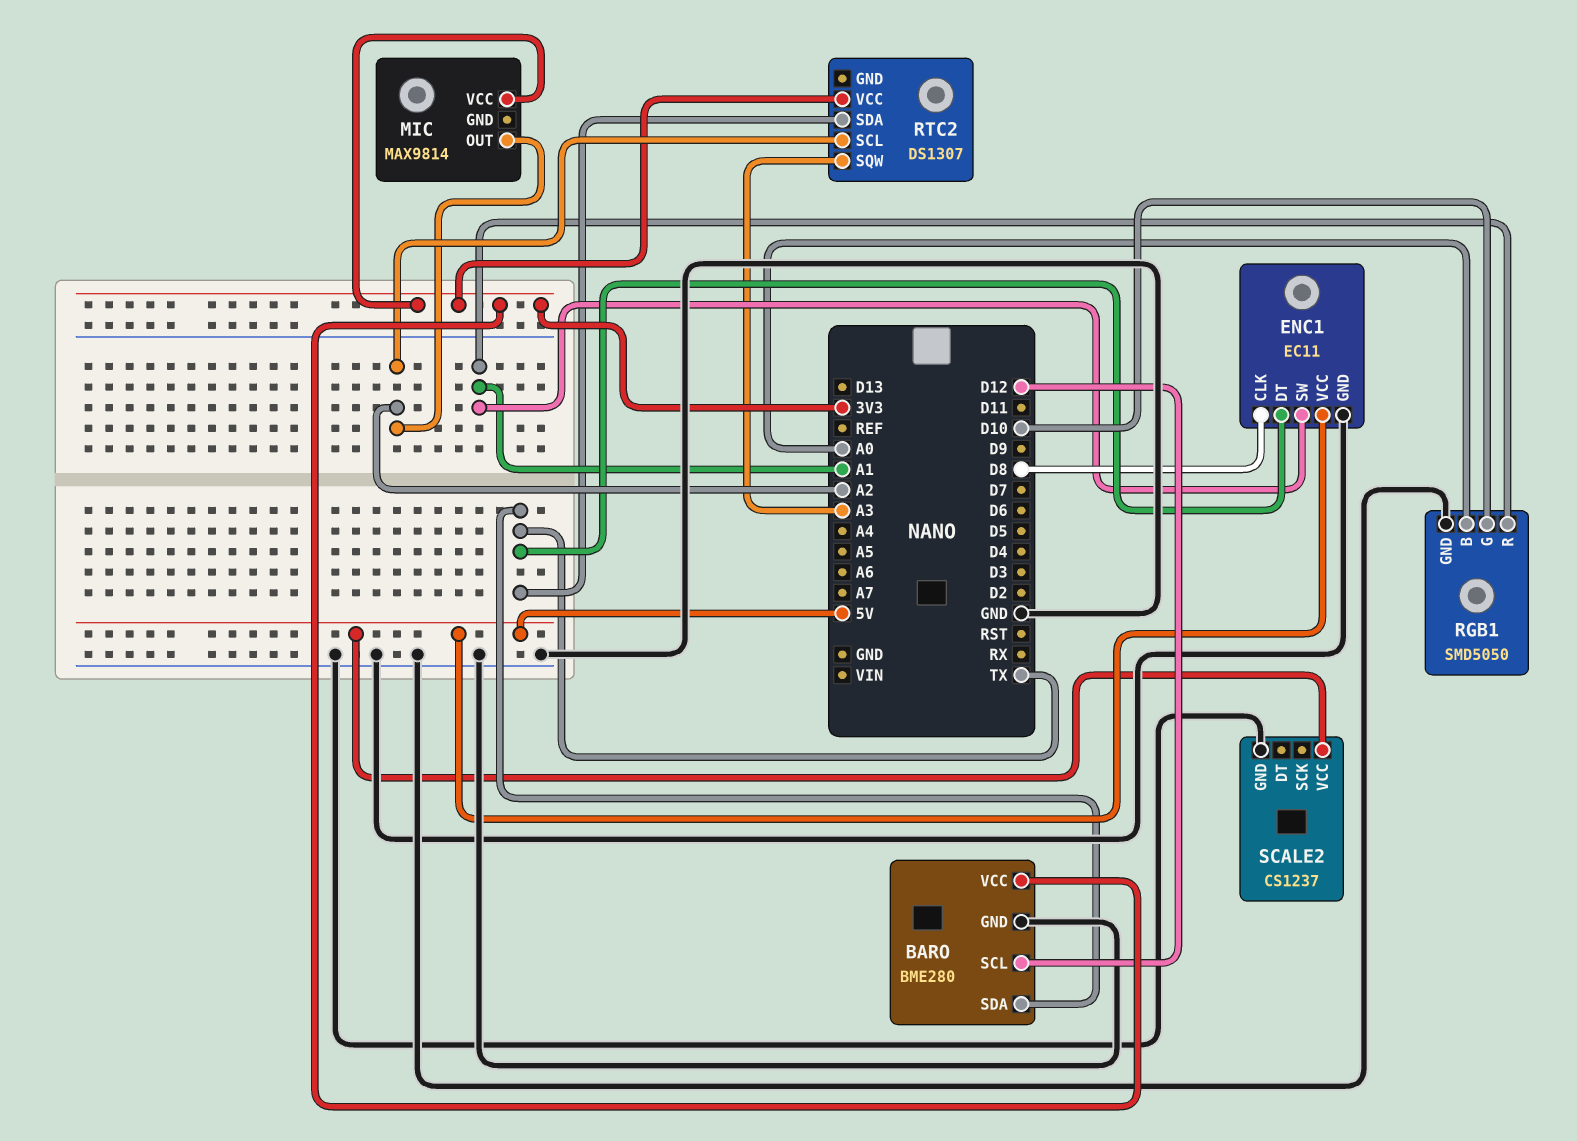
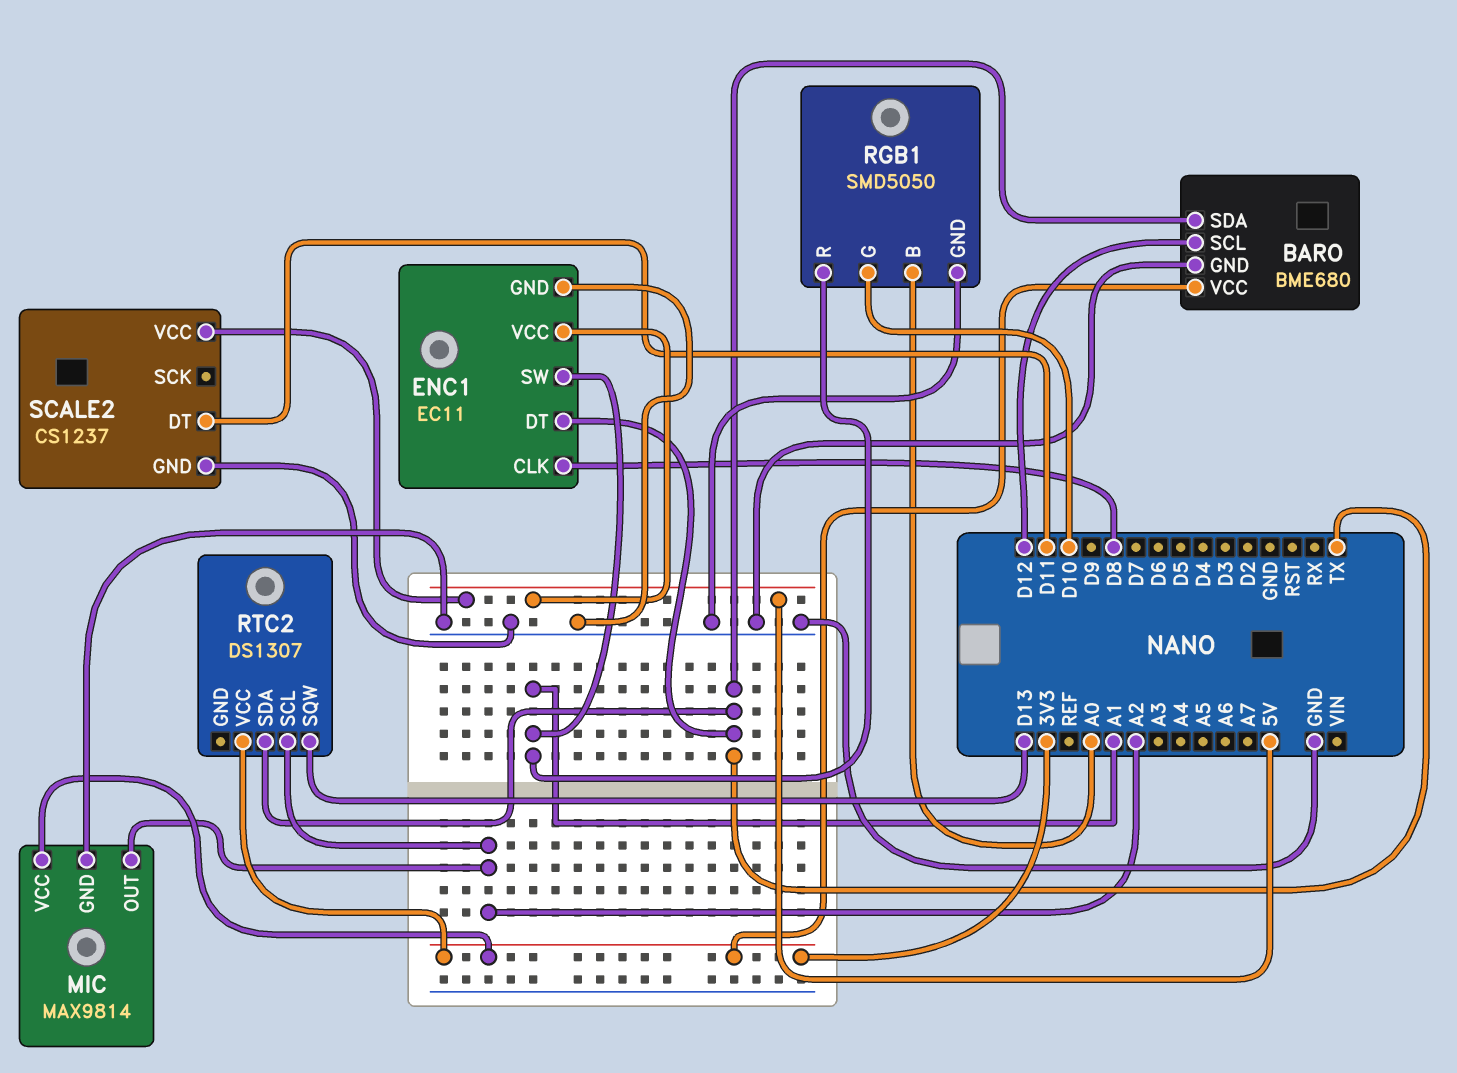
BARO: BME280 -> BME680
MIC pin GND: none -> GND
RTC2 pin SQW: A3 -> D13
SCALE2 pin DT: none -> D11

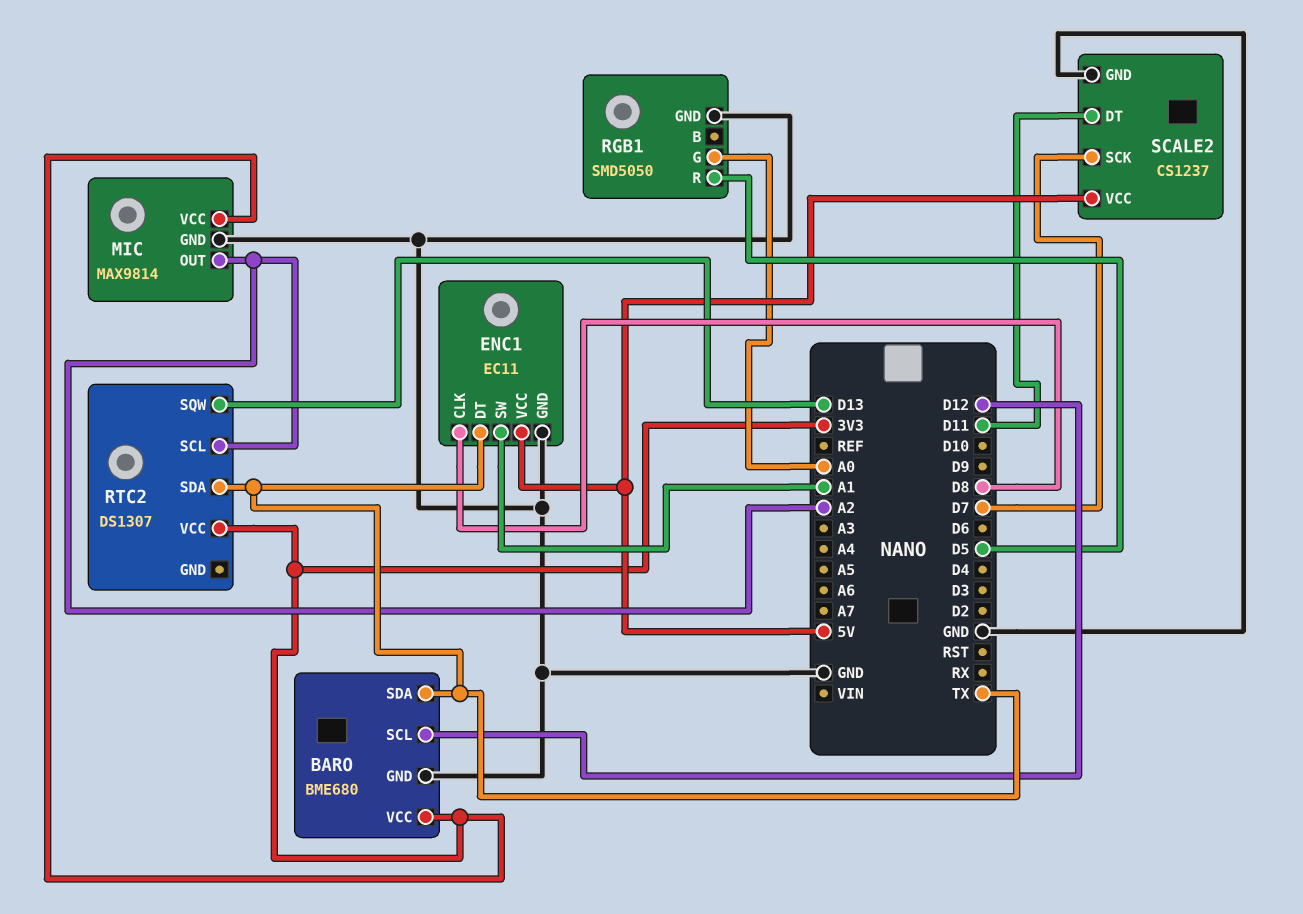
RGB1 pin B: A0 -> none
RGB1 pin G: D10 -> A0
RGB1 pin R: A1 -> D5
SCALE2 pin SCK: none -> D7

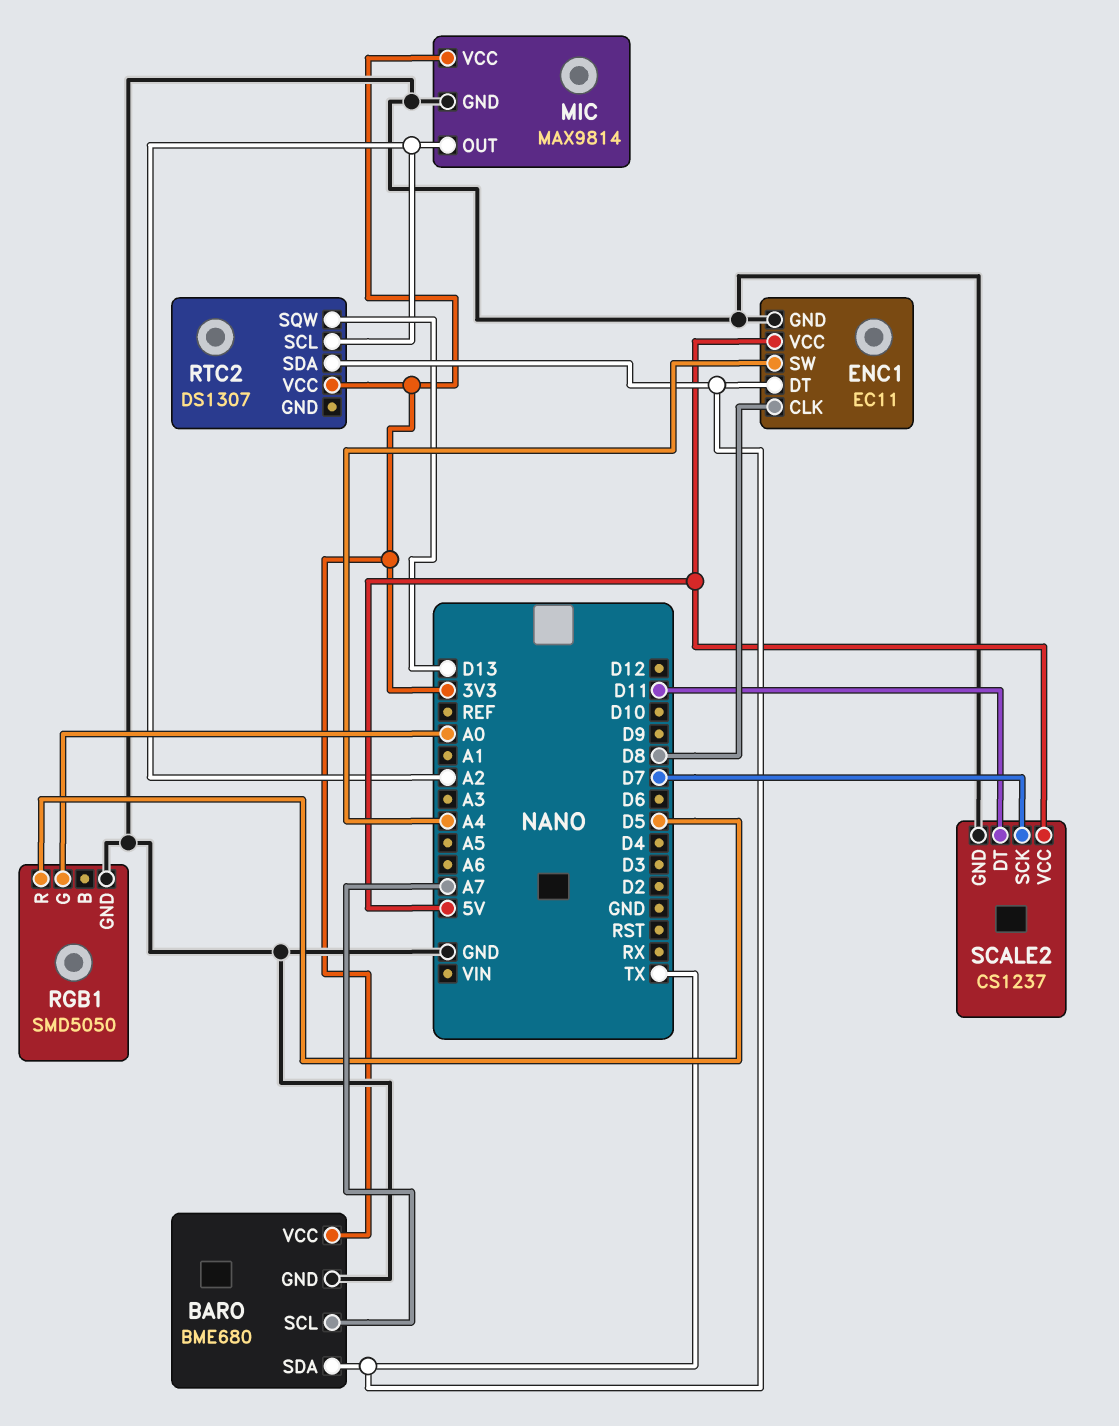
BARO pin SCL: D12 -> A7
ENC1 pin SW: A1 -> A4

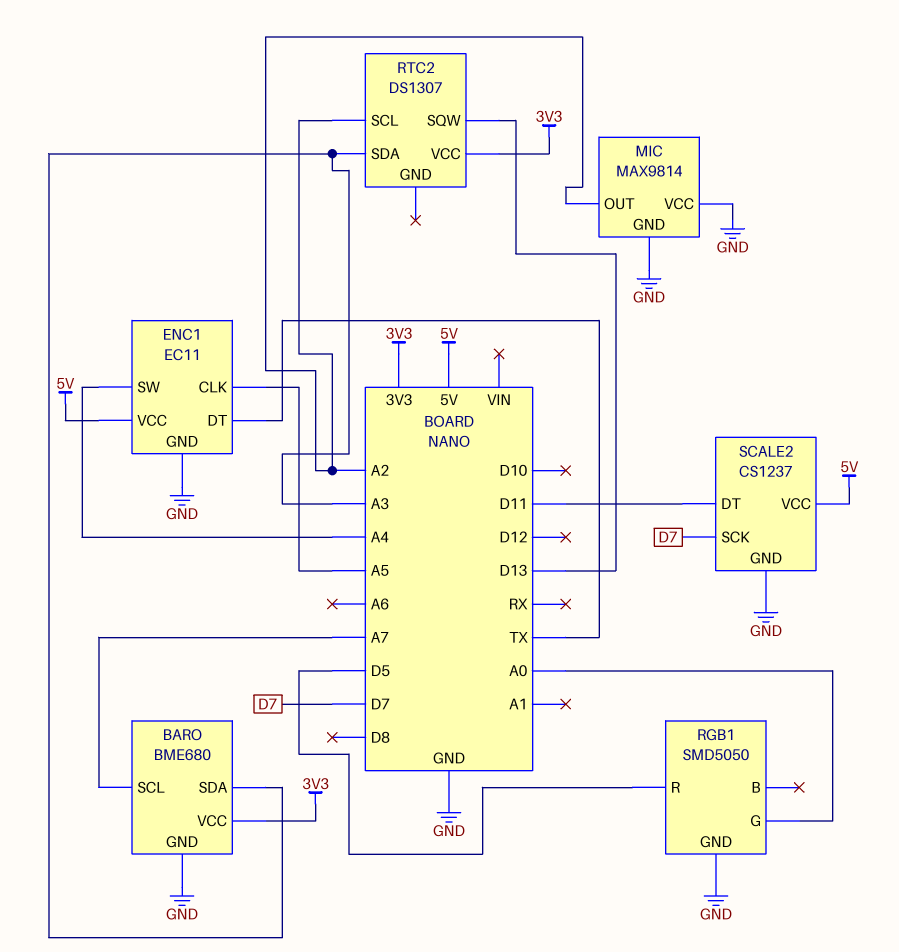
BARO pin SDA: TX -> A3
ENC1 pin CLK: D8 -> A5
MIC pin VCC: 3V3 -> GND
RTC2 pin SDA: TX -> A3

